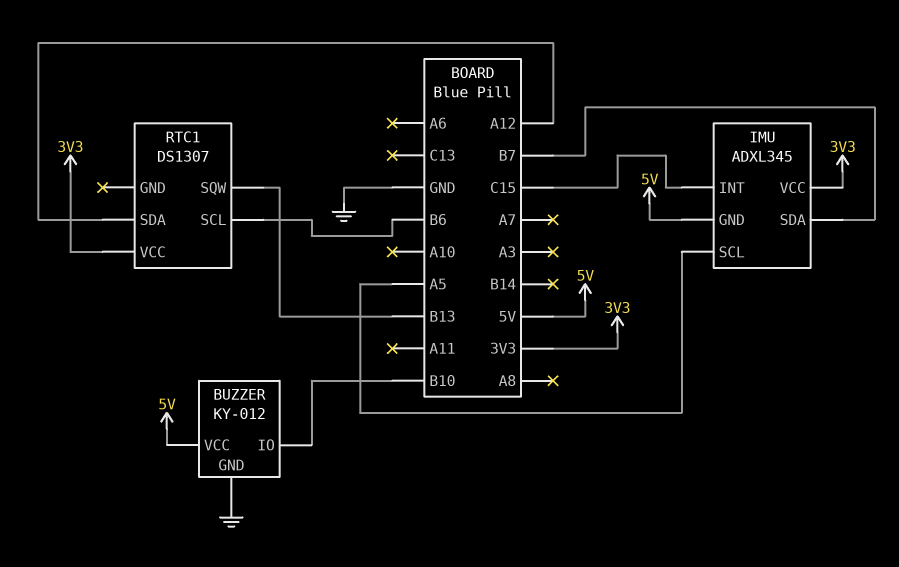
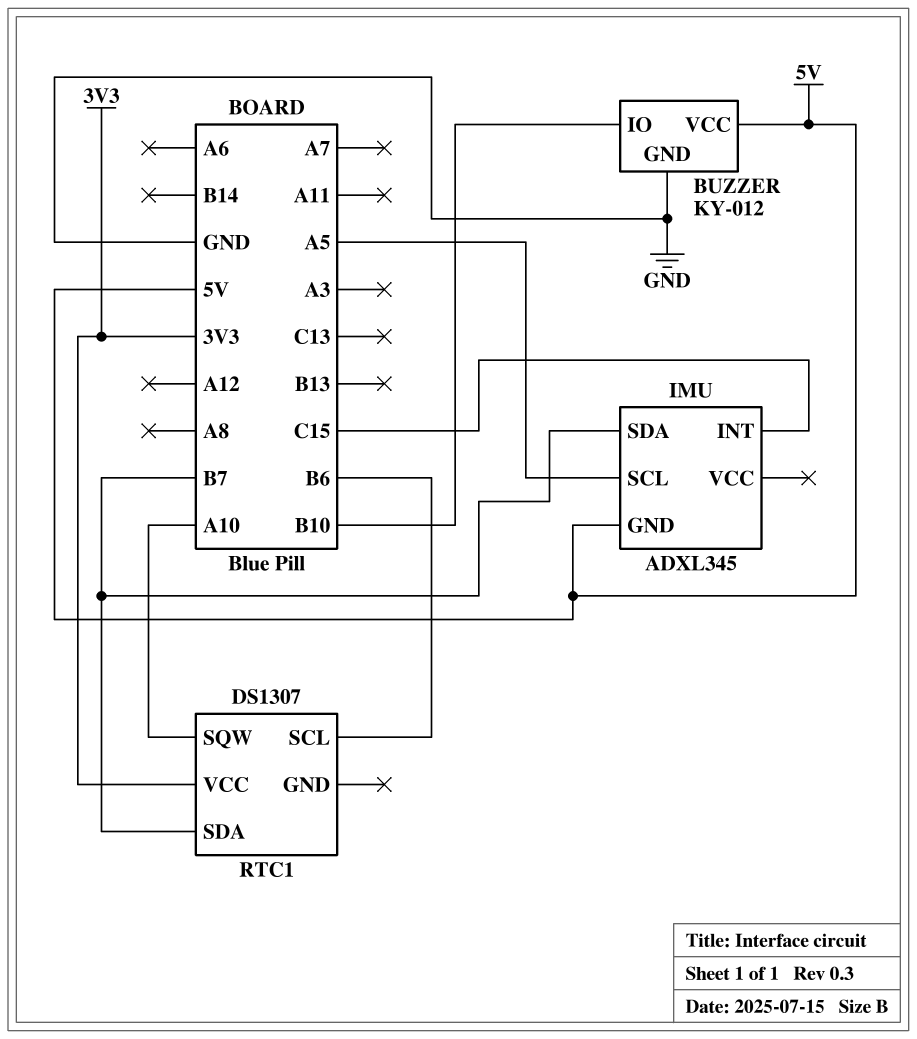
IMU pin VCC: 3V3 -> none
RTC1 pin SDA: A12 -> B7
RTC1 pin SQW: B13 -> A10

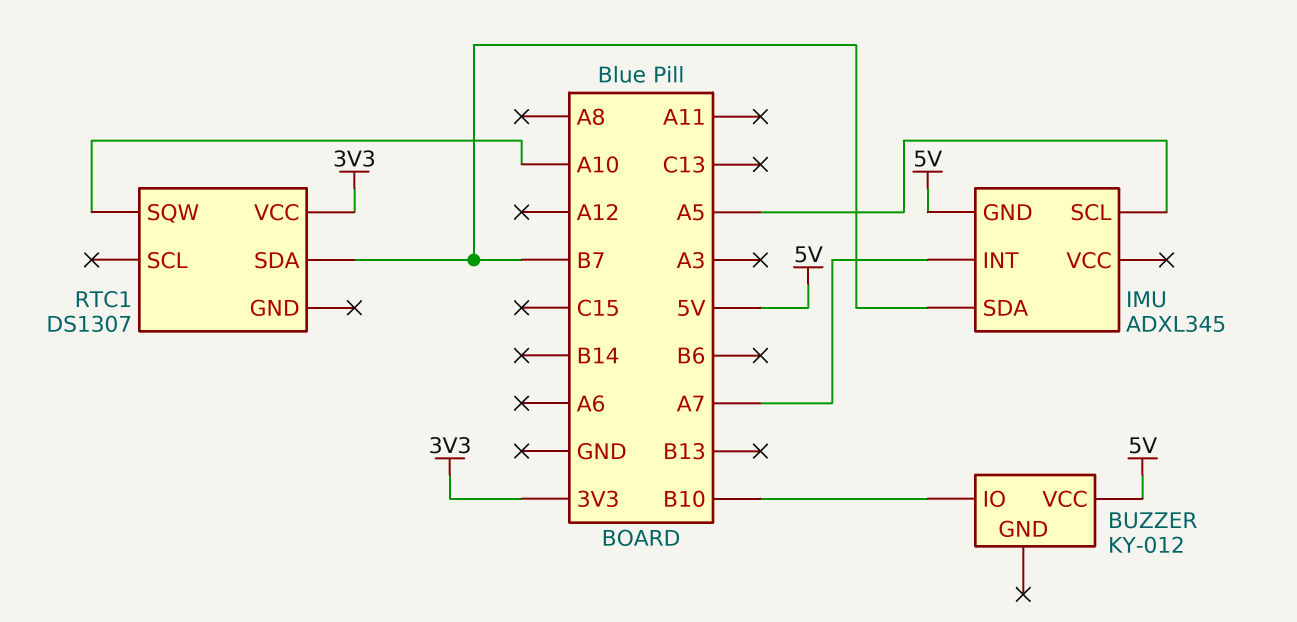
BUZZER pin GND: GND -> none
IMU pin INT: C15 -> A7
RTC1 pin SCL: B6 -> none

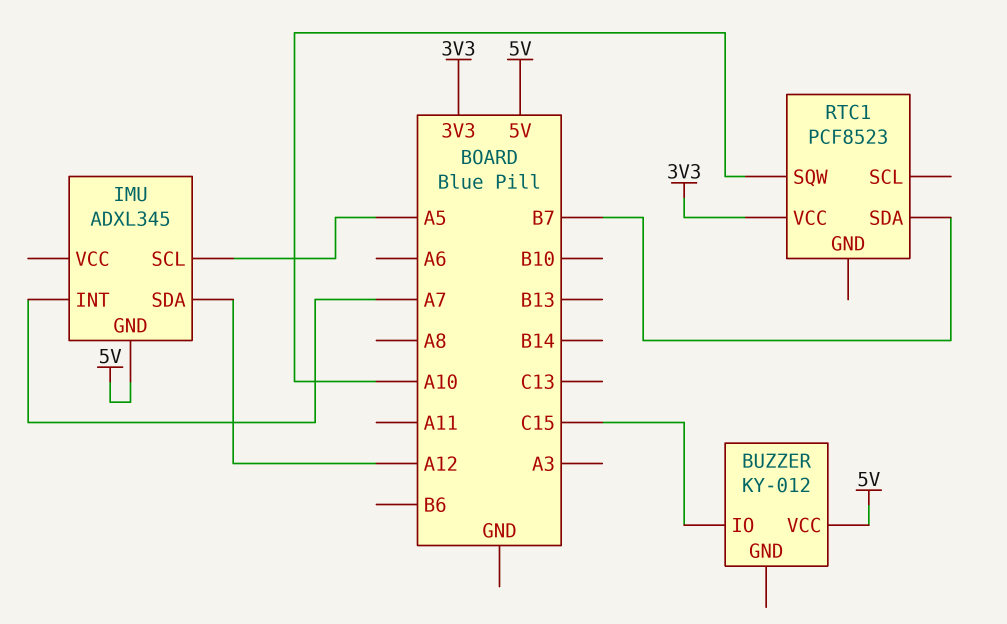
BUZZER pin IO: B10 -> C15
IMU pin SDA: B7 -> A12
RTC1: DS1307 -> PCF8523

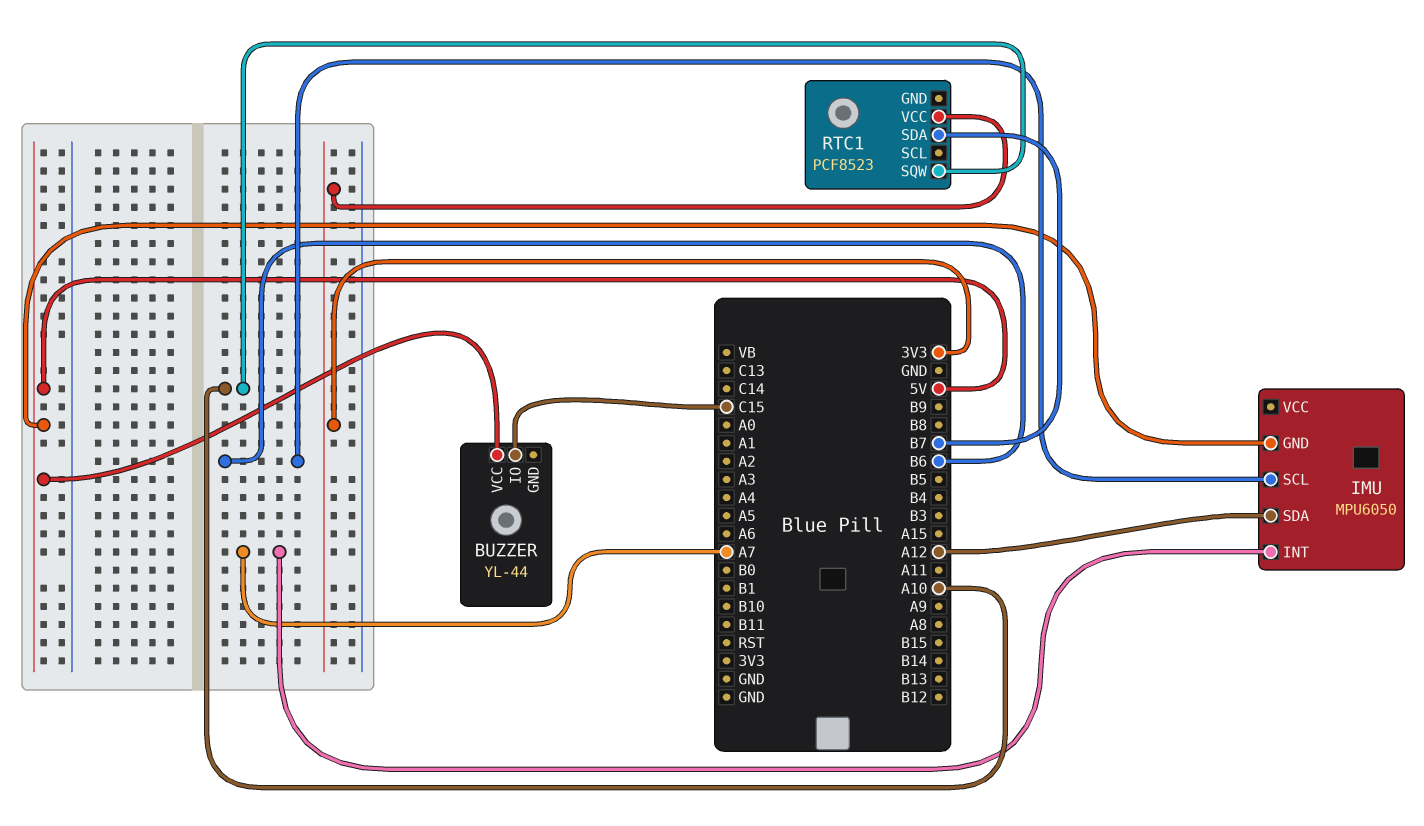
BUZZER: KY-012 -> YL-44
IMU: ADXL345 -> MPU6050
IMU pin SCL: A5 -> B6

